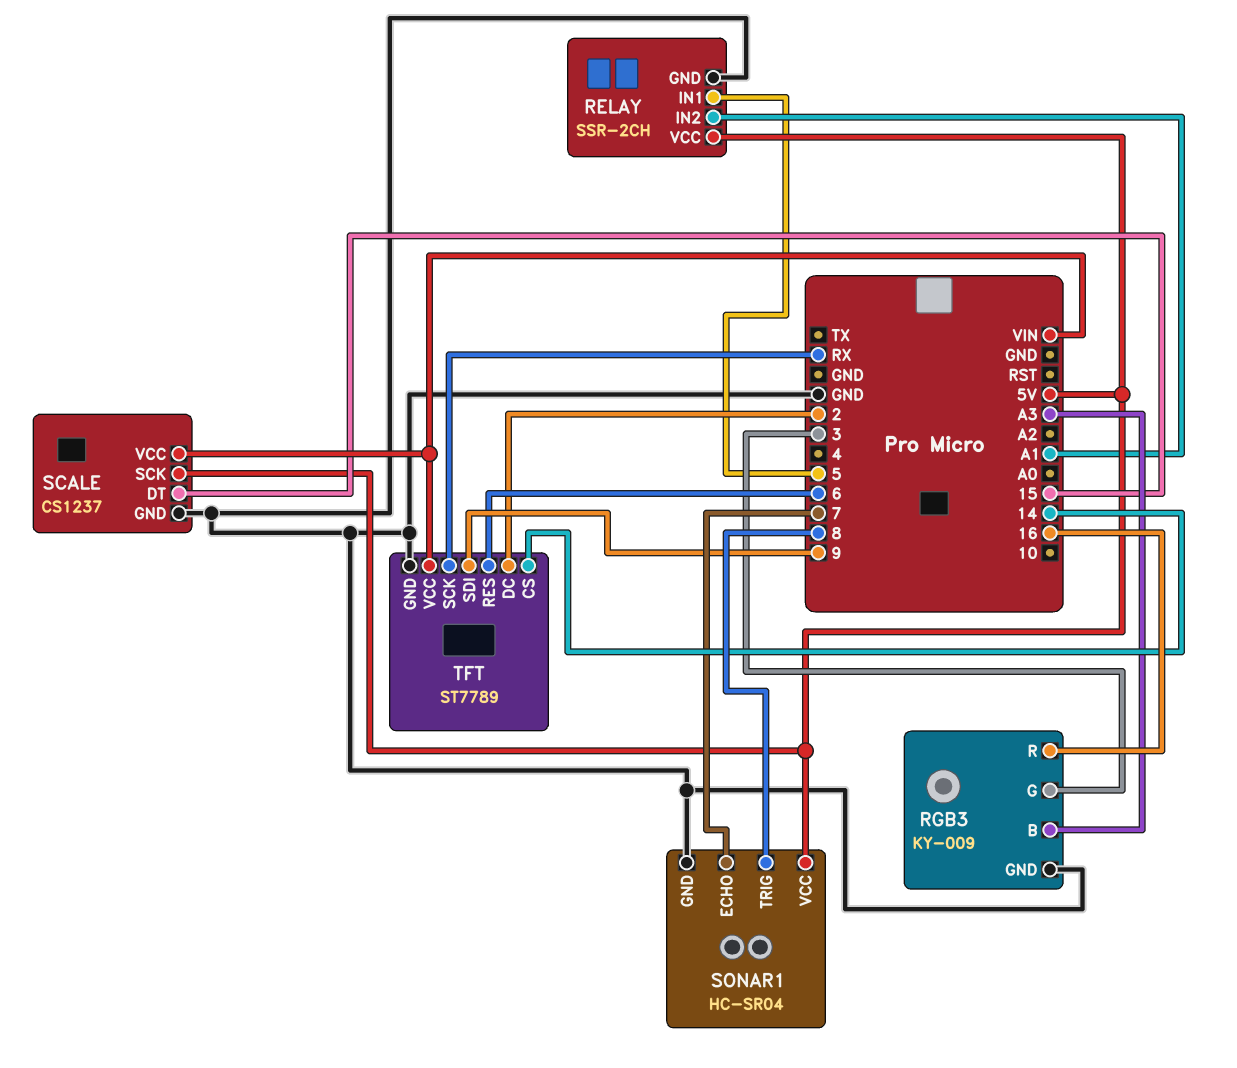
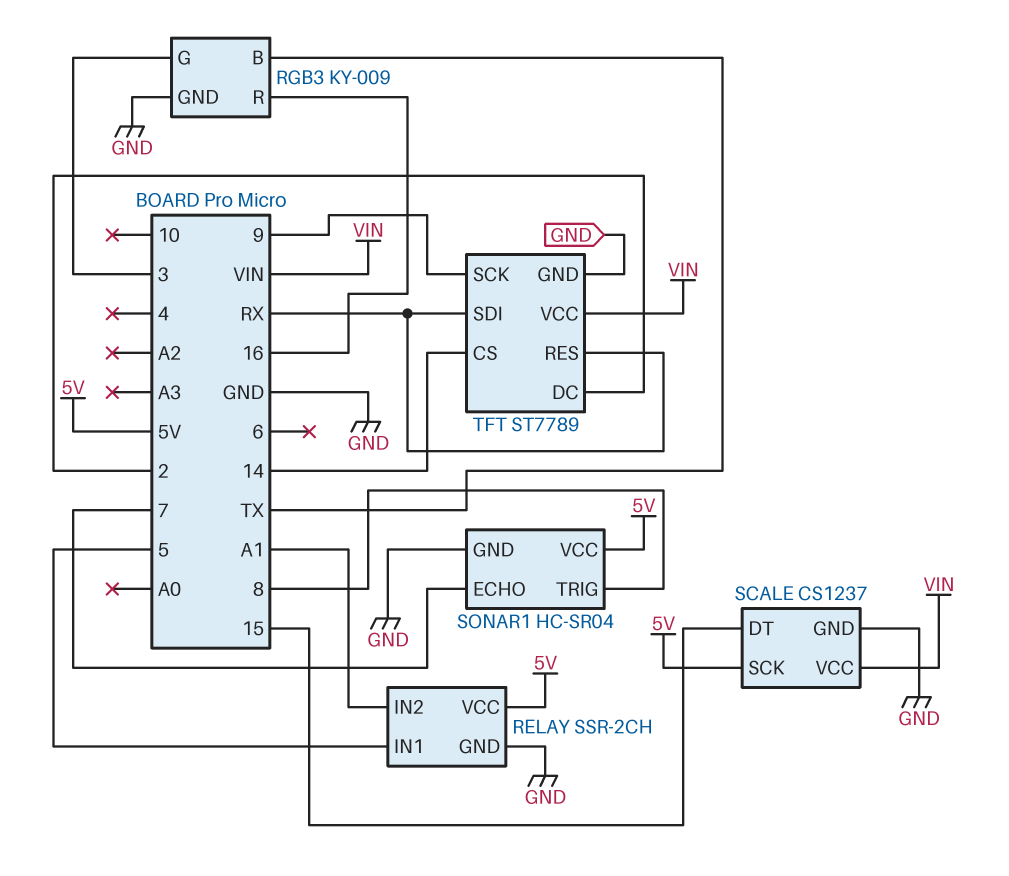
RGB3 pin B: A3 -> TX
TFT pin RES: 6 -> RX
TFT pin SCK: RX -> 9
TFT pin SDI: 9 -> RX

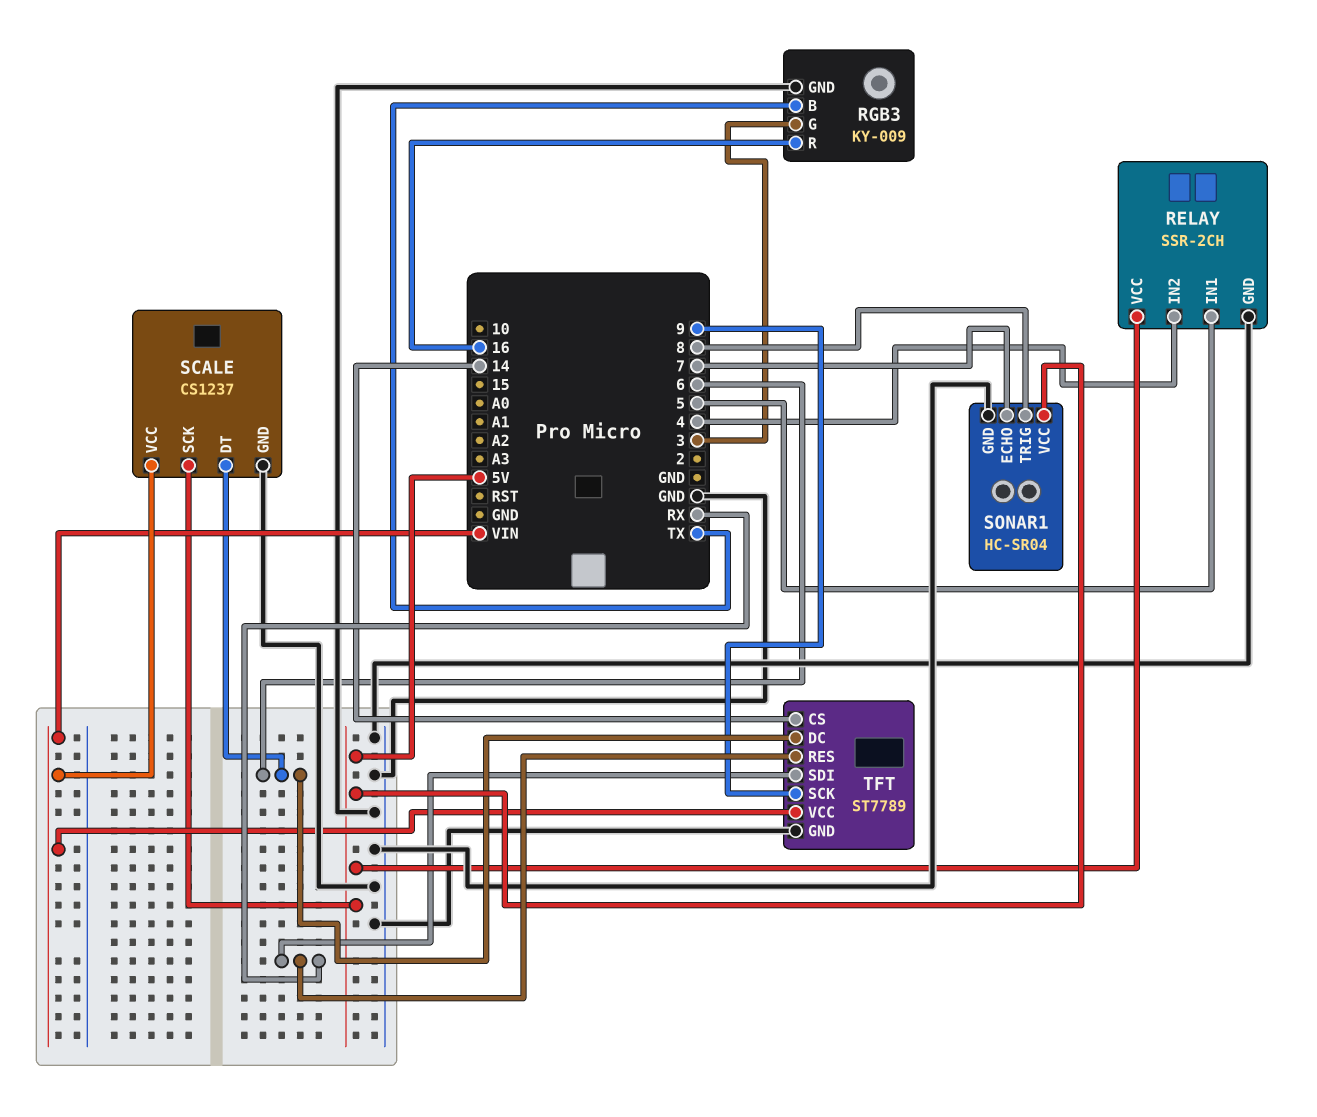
RELAY pin IN2: A1 -> 4
SCALE pin DT: 15 -> 6
TFT pin DC: 2 -> 6

